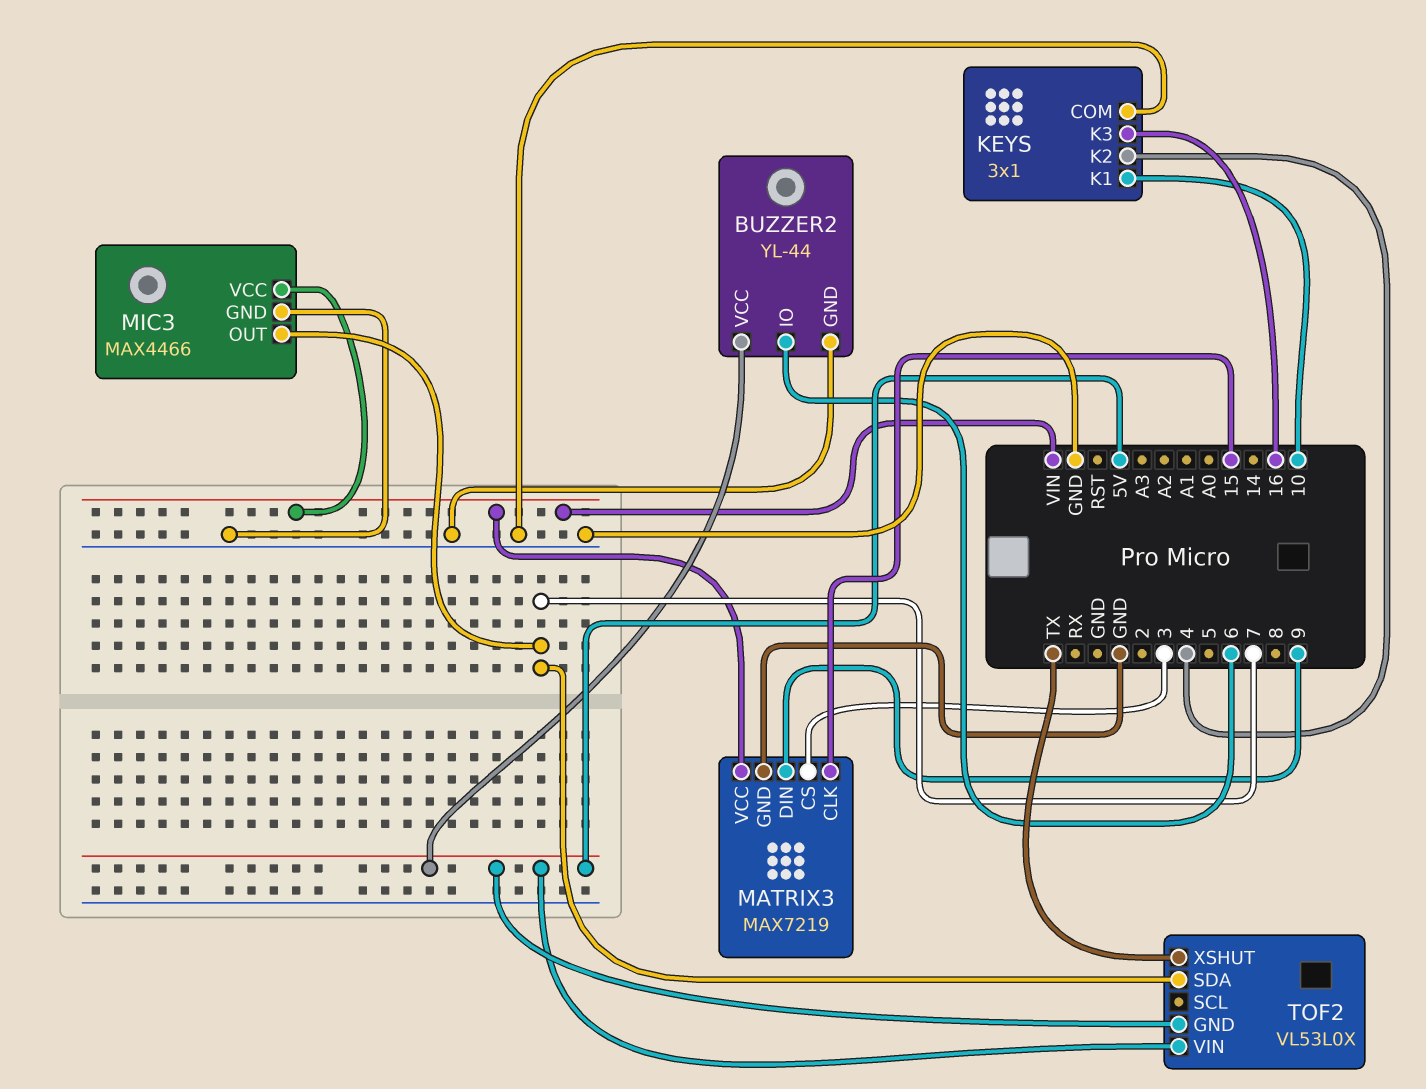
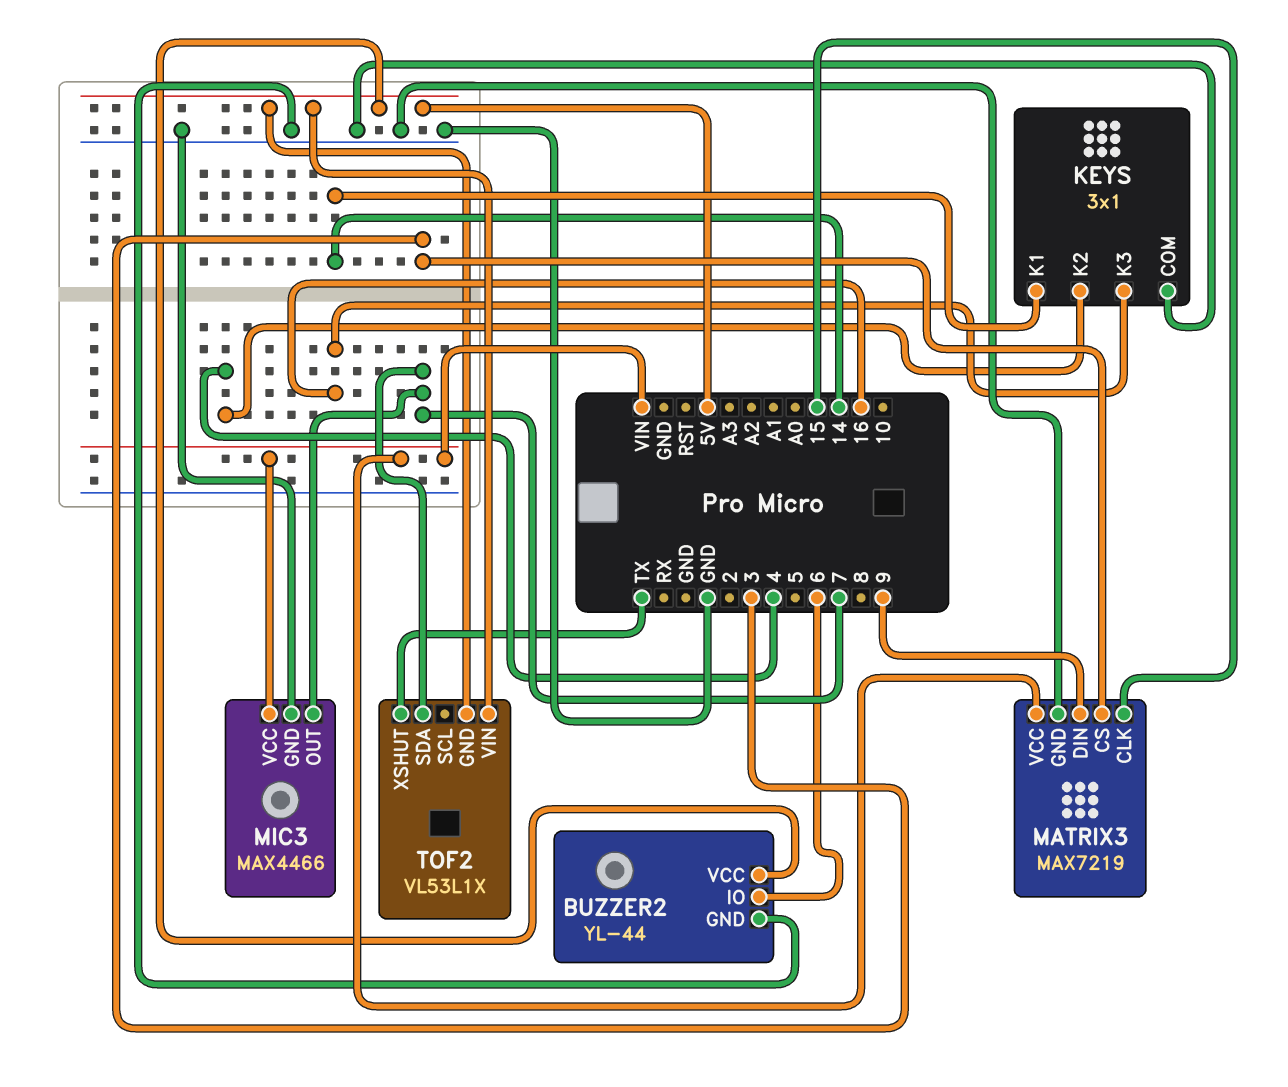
KEYS pin K1: 10 -> 14
TOF2: VL53L0X -> VL53L1X

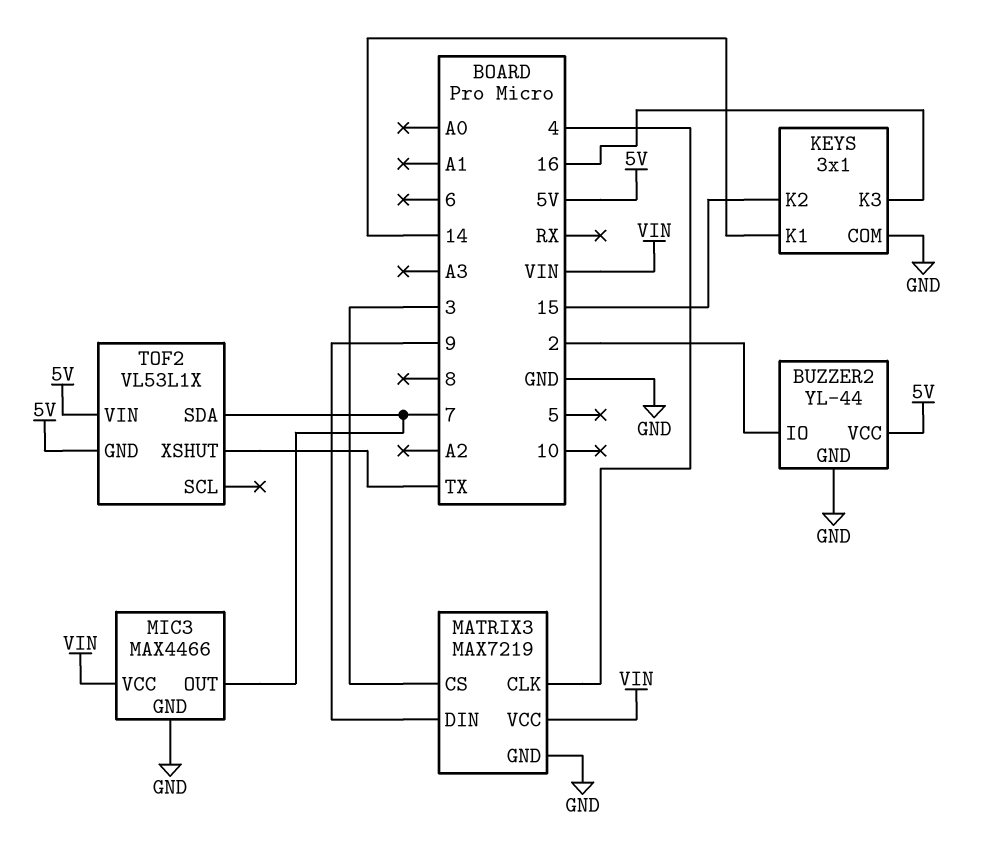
BUZZER2 pin IO: 6 -> 2
KEYS pin K2: 4 -> 15
MATRIX3 pin CLK: 15 -> 4

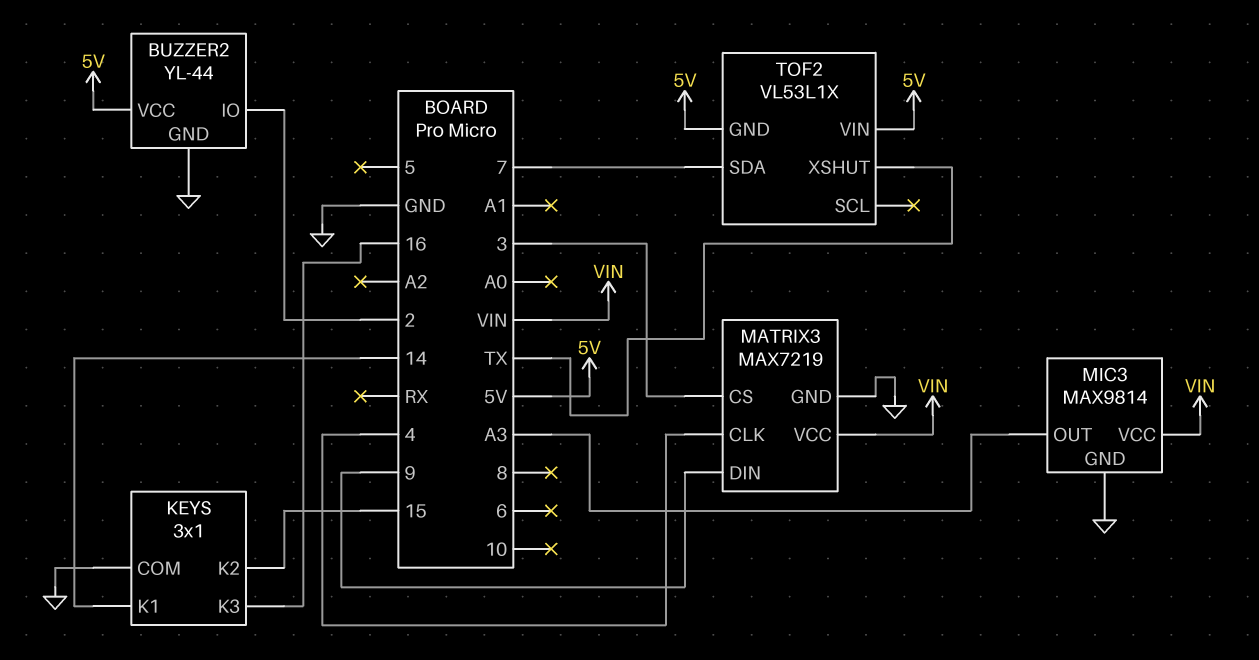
MIC3: MAX4466 -> MAX9814
MIC3 pin OUT: 7 -> A3

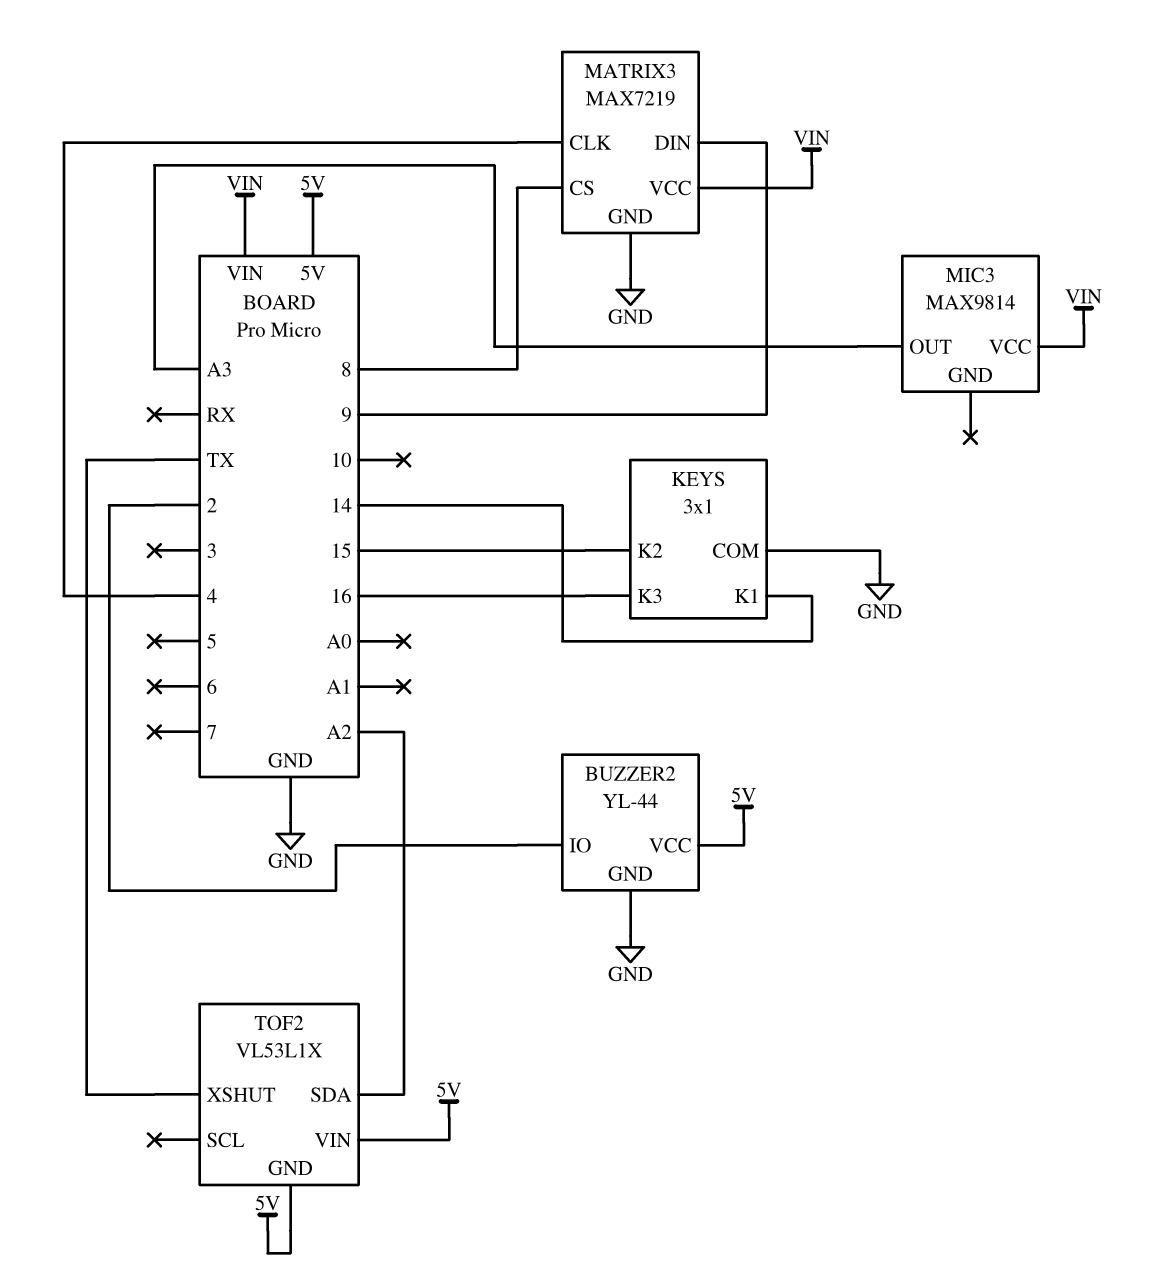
MATRIX3 pin CS: 3 -> 8
MIC3 pin GND: GND -> none
TOF2 pin SDA: 7 -> A2

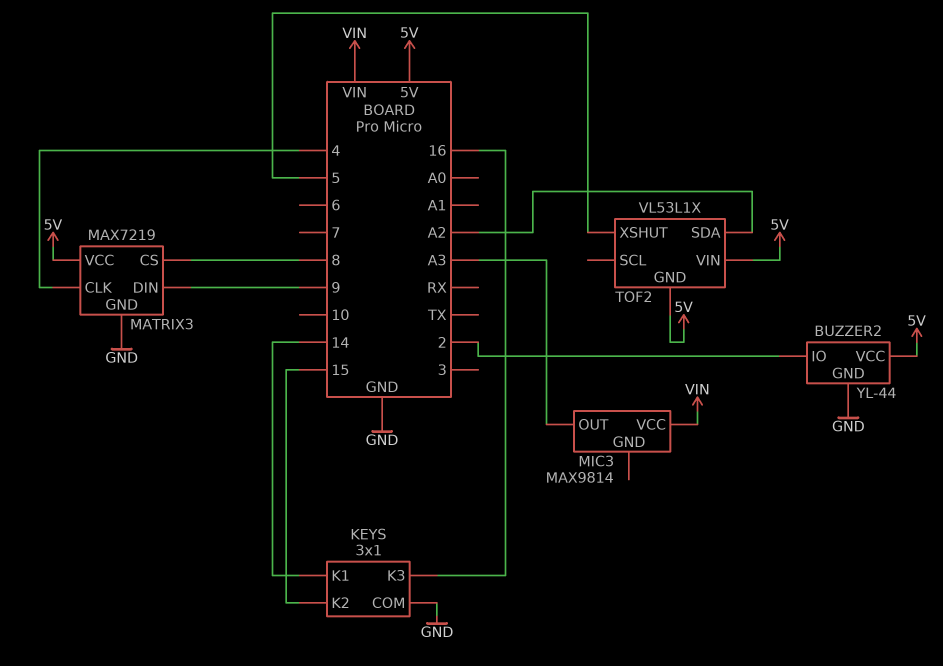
MATRIX3 pin VCC: VIN -> 5V
TOF2 pin XSHUT: TX -> 5

